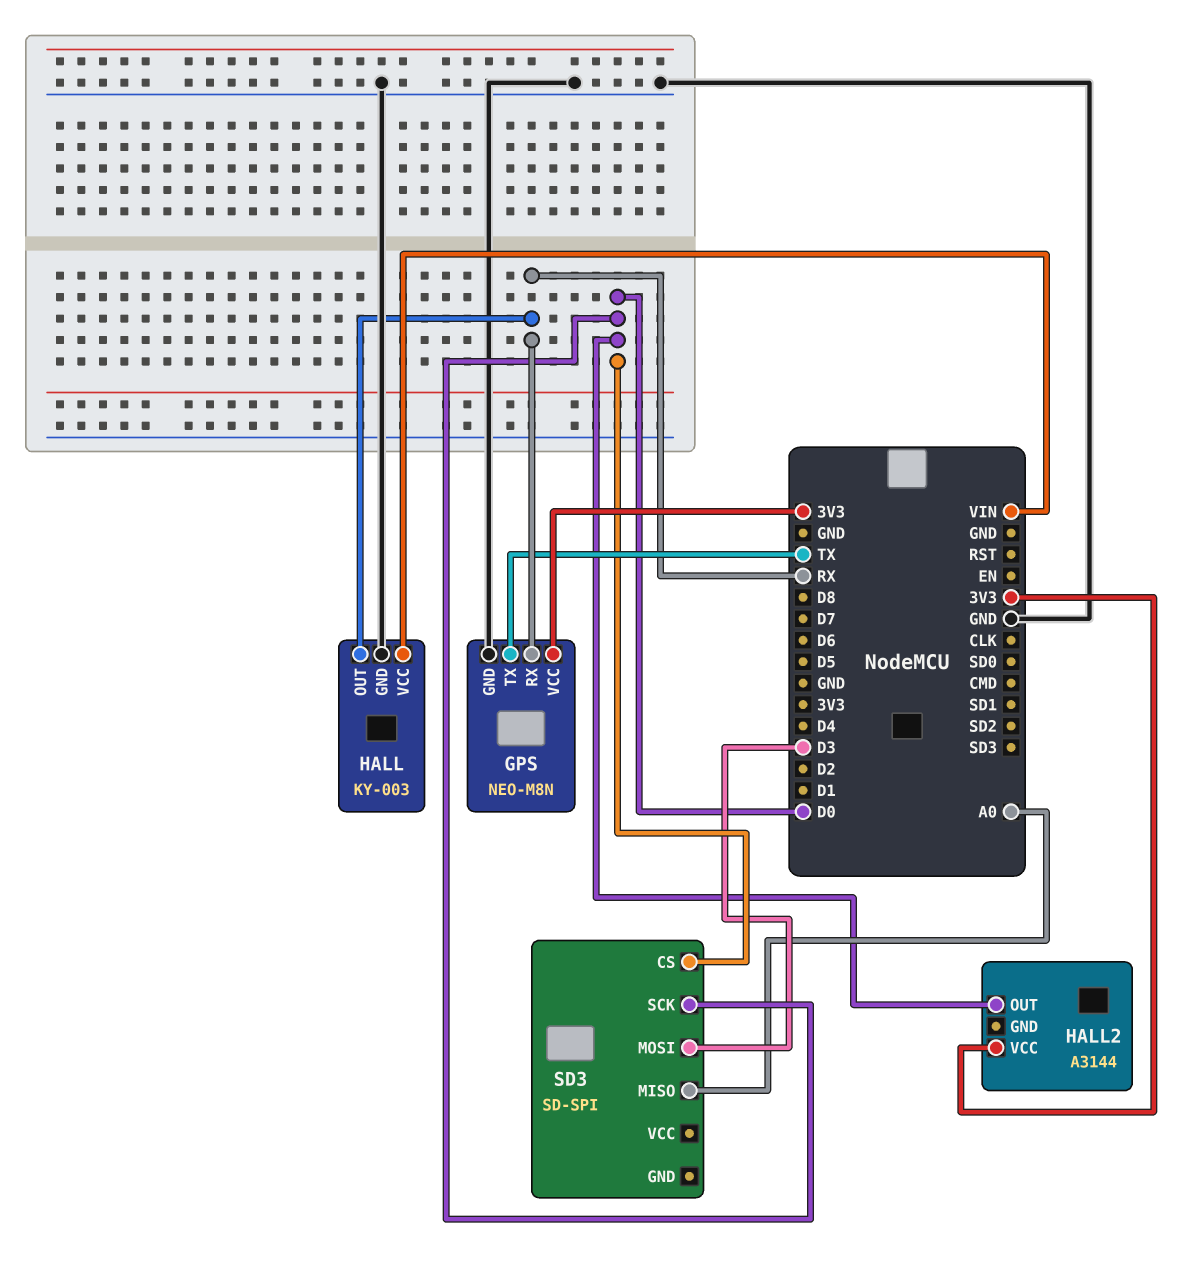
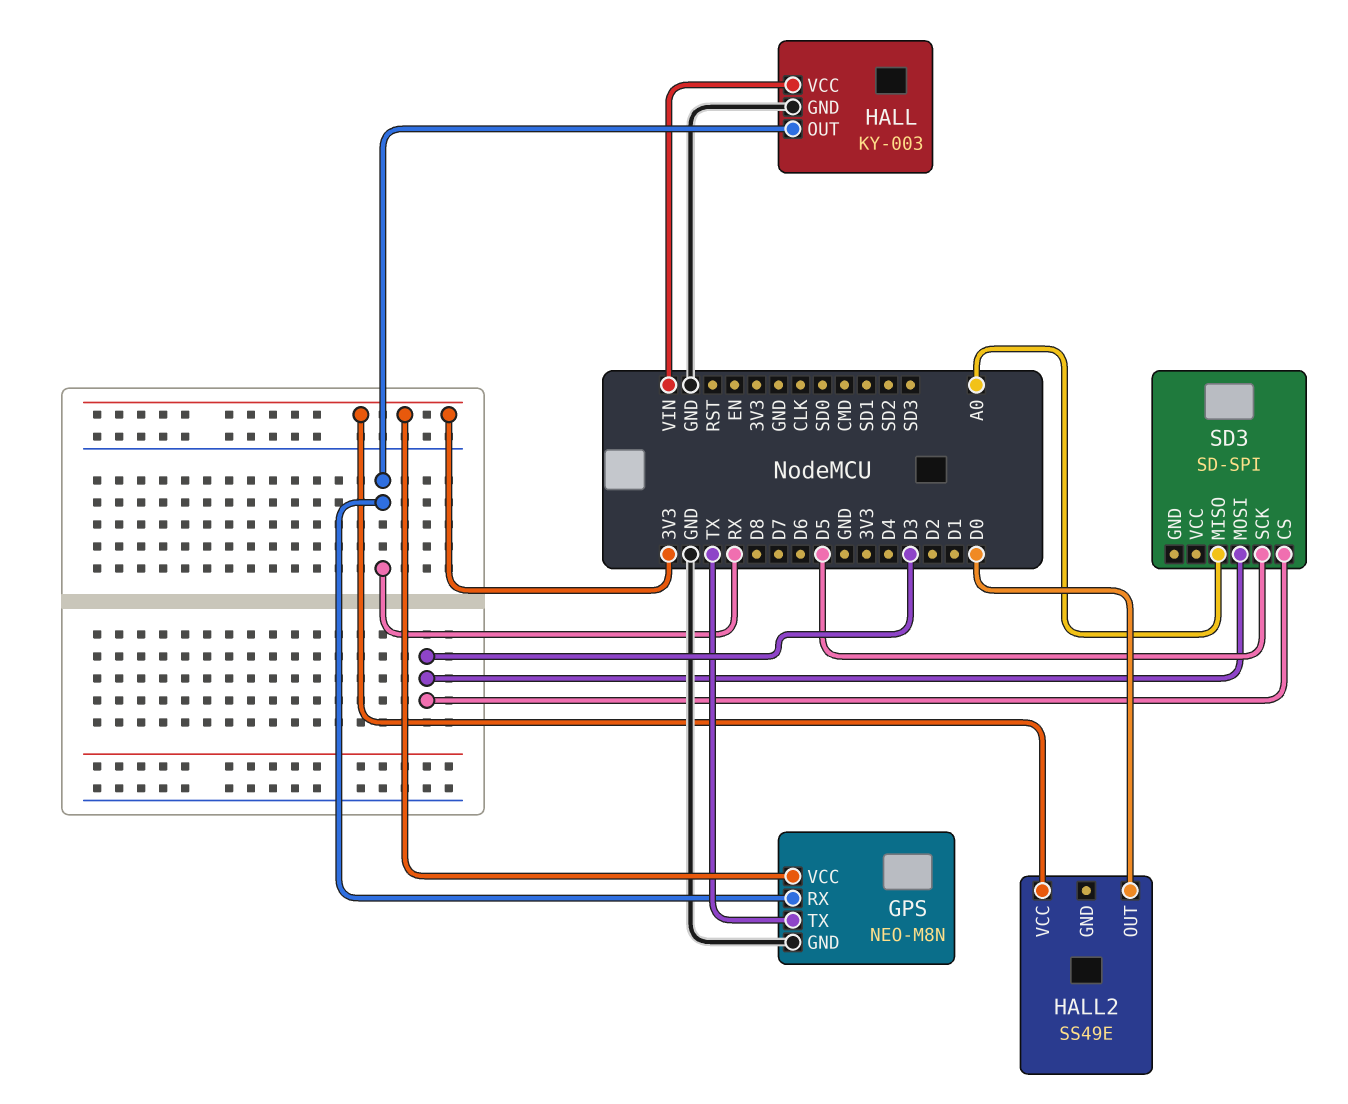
HALL2: A3144 -> SS49E
SD3 pin CS: D0 -> D3
SD3 pin SCK: D0 -> D5

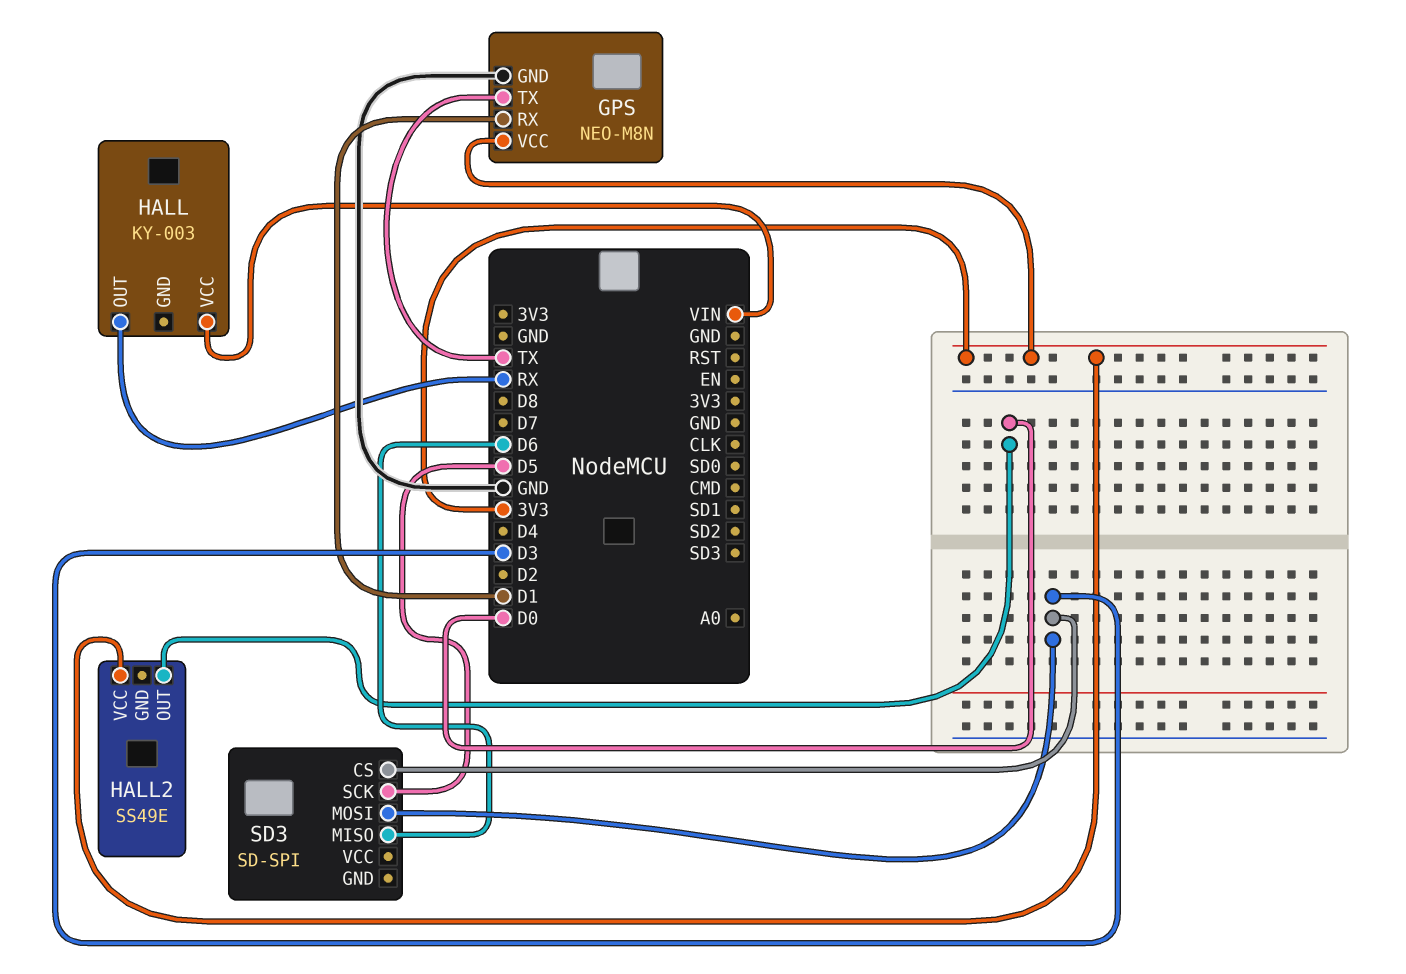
GPS pin RX: RX -> D1
HALL pin GND: GND -> none
SD3 pin MISO: A0 -> D6

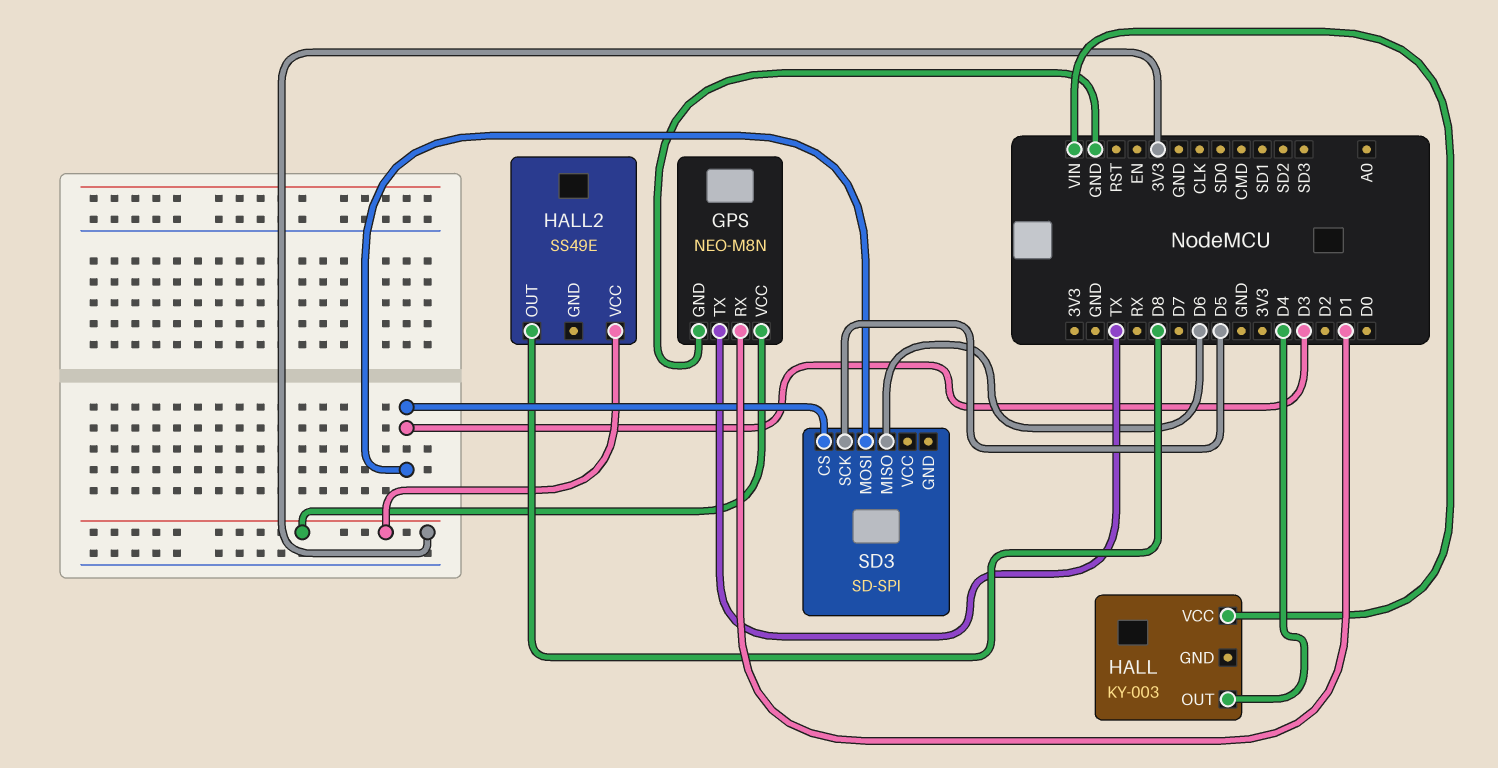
HALL pin OUT: RX -> D4
HALL2 pin OUT: D0 -> D8

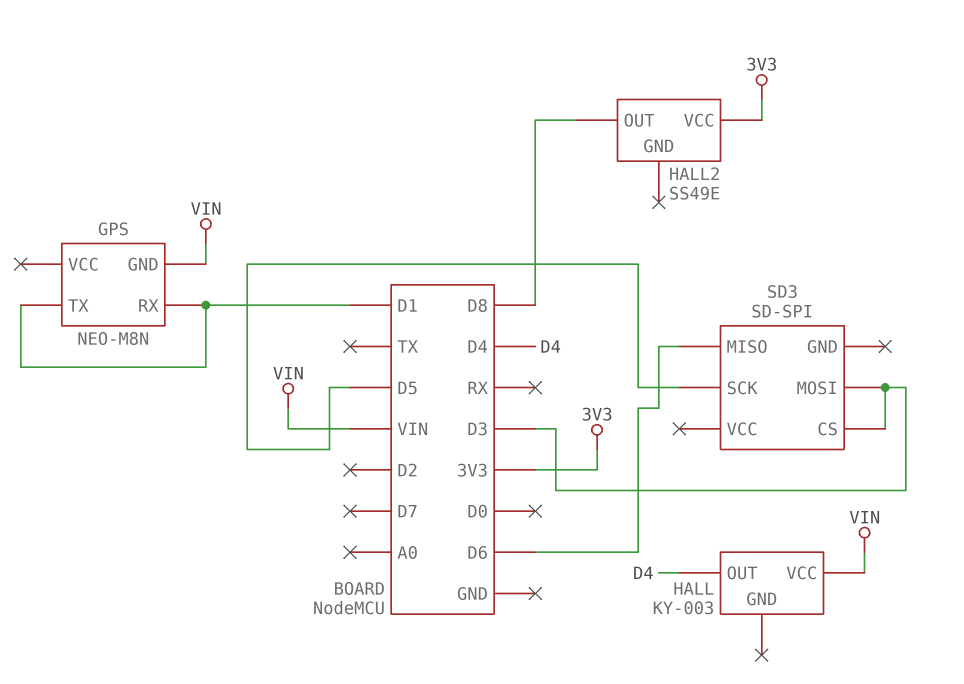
GPS pin GND: GND -> VIN
GPS pin TX: TX -> D1
GPS pin VCC: 3V3 -> none

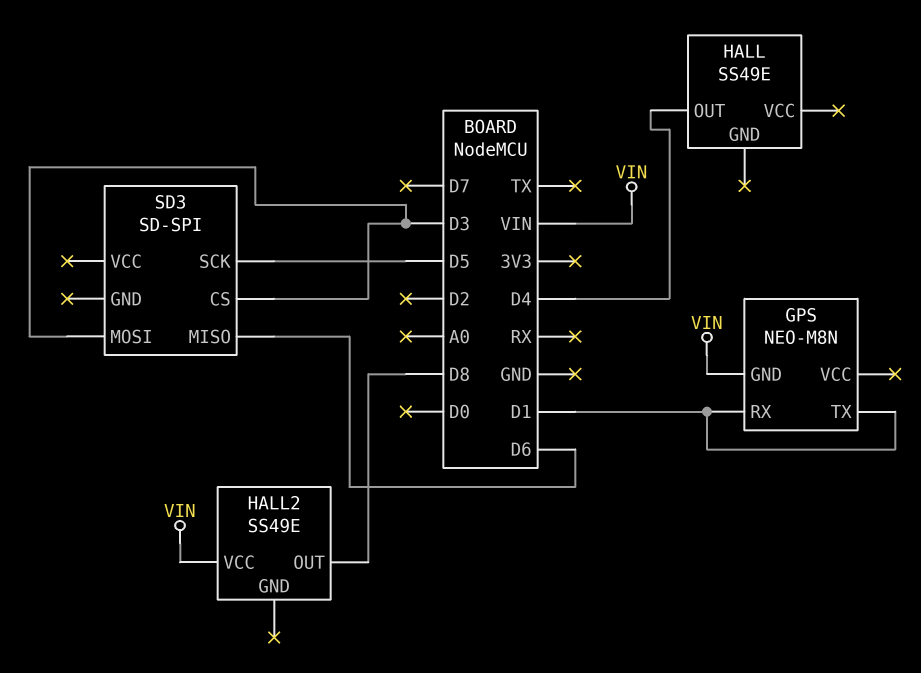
HALL: KY-003 -> SS49E
HALL pin VCC: VIN -> none
HALL2 pin VCC: 3V3 -> VIN

